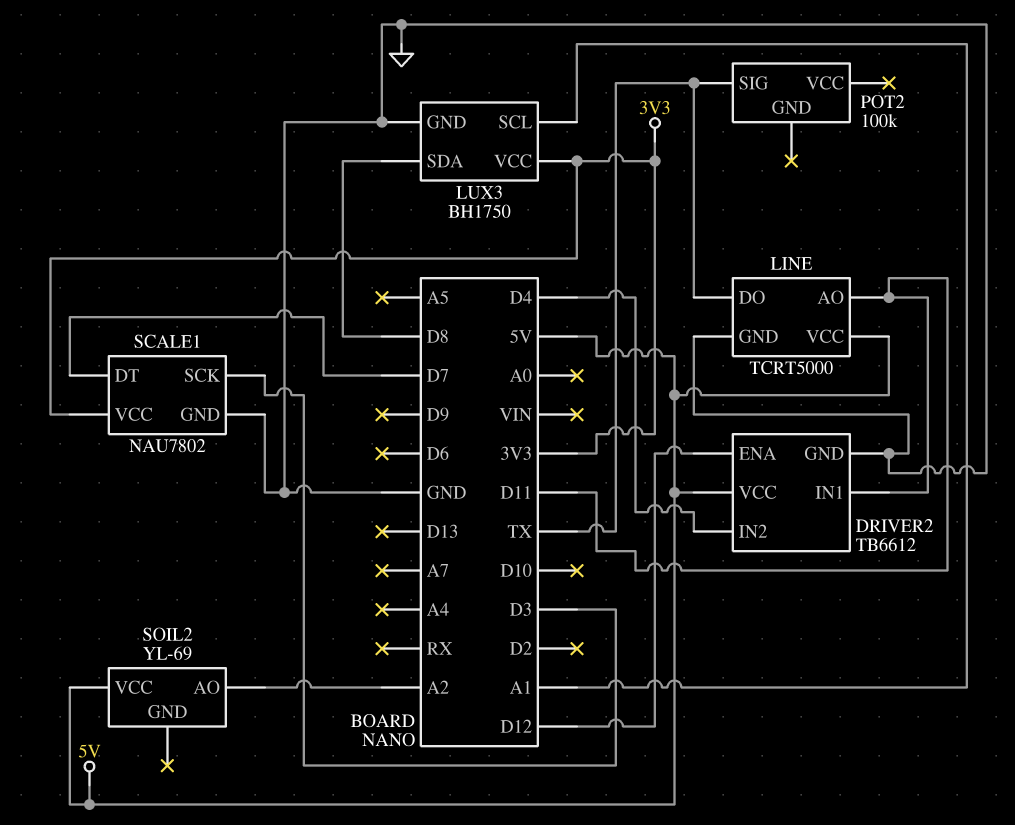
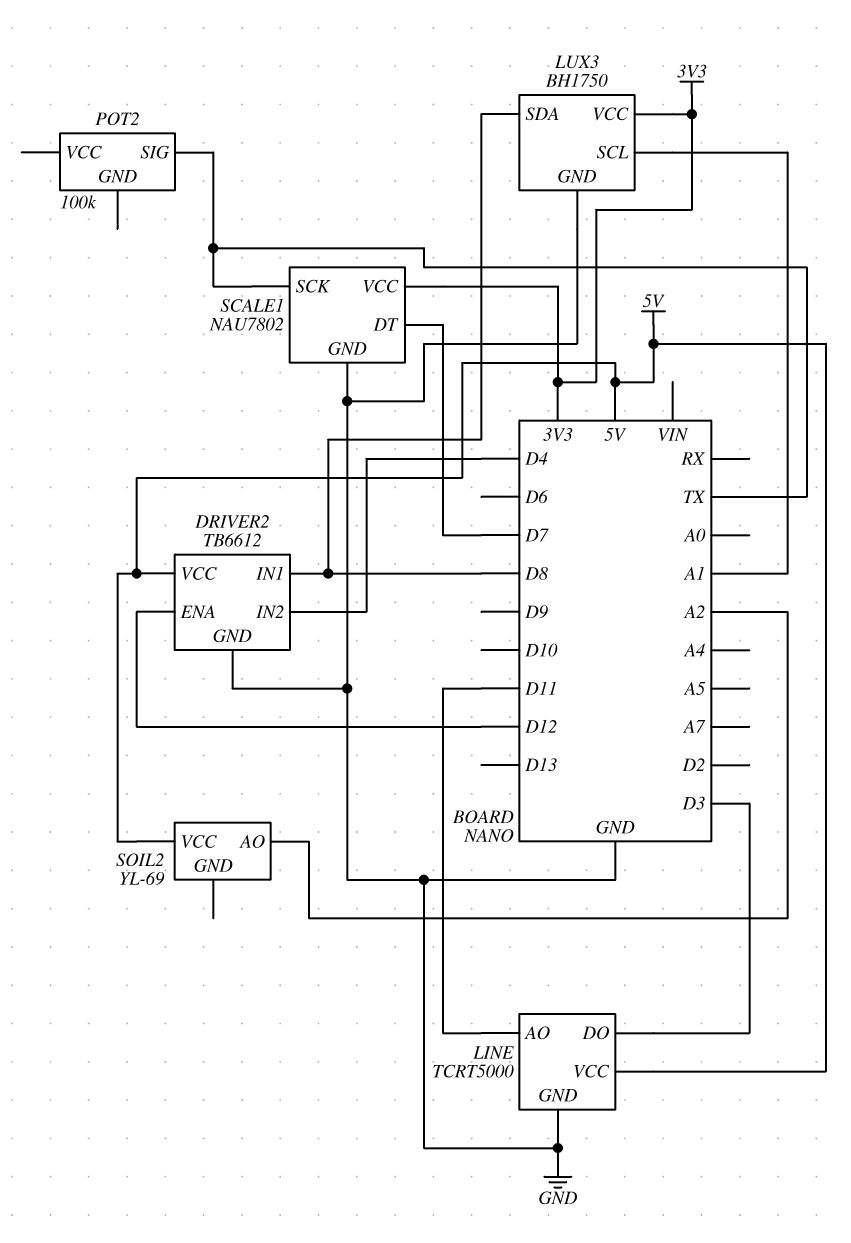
DRIVER2 pin IN1: D11 -> D8
LINE pin DO: TX -> D3
SCALE1 pin SCK: D3 -> TX

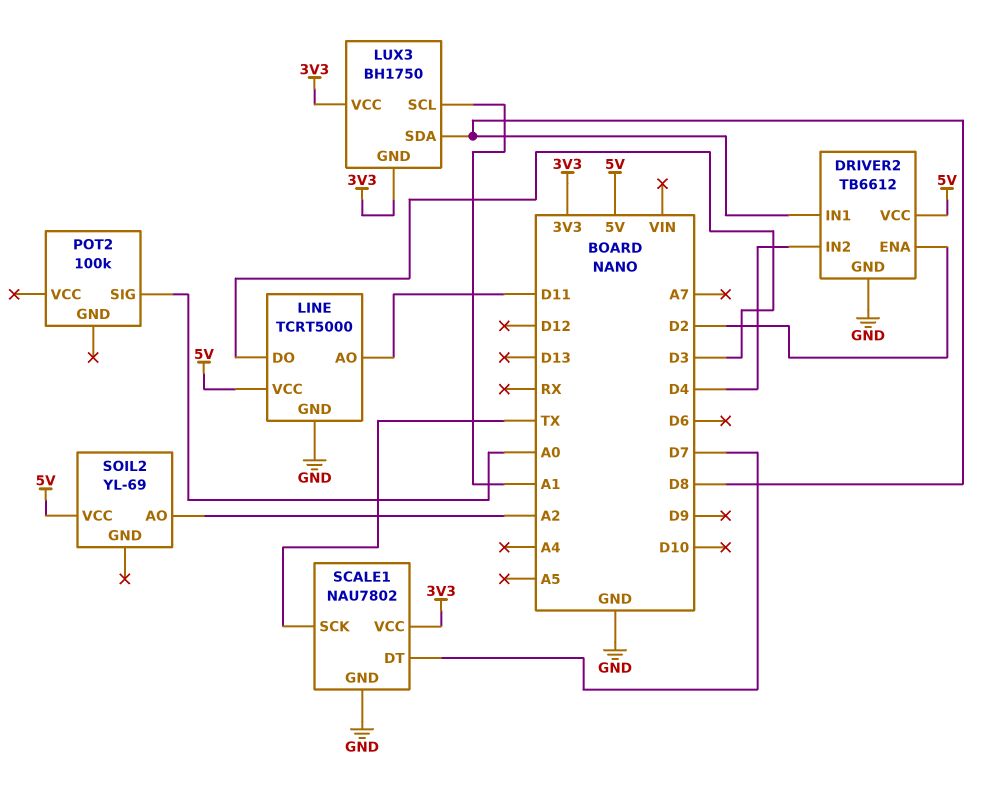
DRIVER2 pin ENA: D12 -> D2
LUX3 pin GND: GND -> 3V3
POT2 pin SIG: TX -> A0

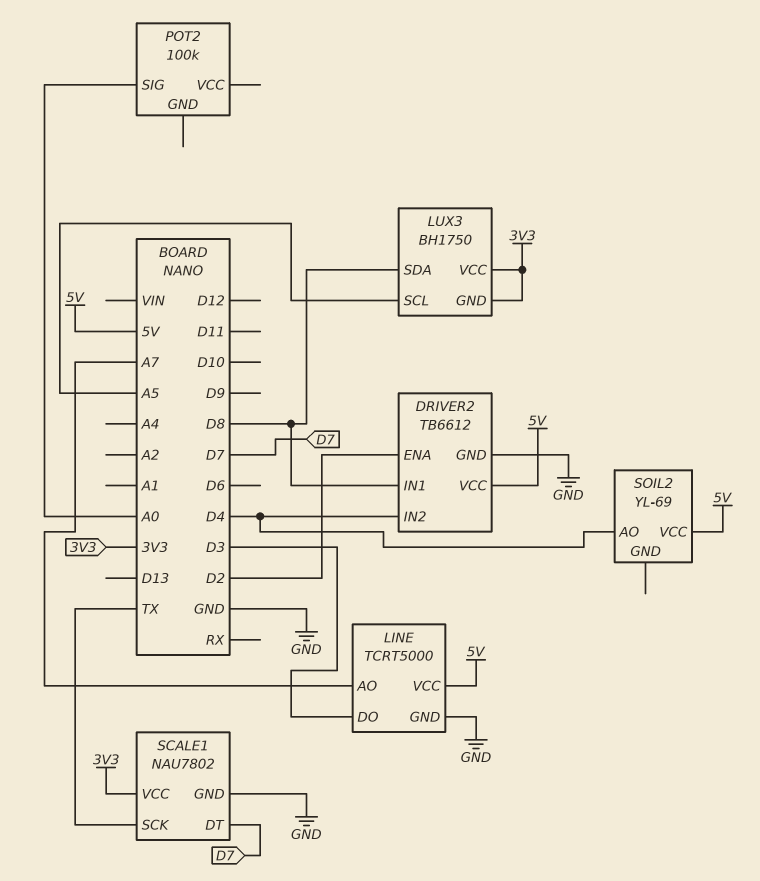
LINE pin AO: D11 -> A7
LUX3 pin SCL: A1 -> A5
SOIL2 pin AO: A2 -> D4

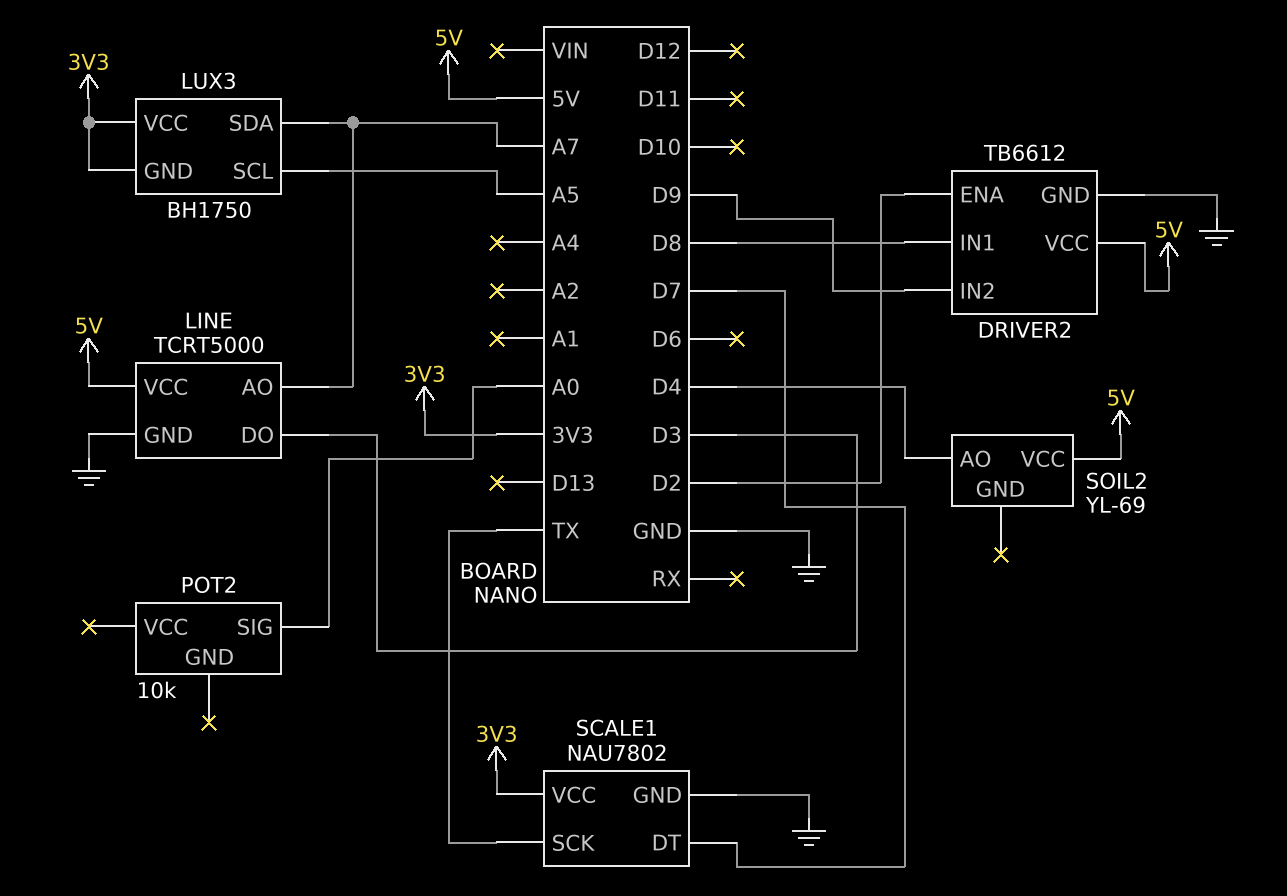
DRIVER2 pin IN2: D4 -> D9
LUX3 pin SDA: D8 -> A7
POT2: 100k -> 10k

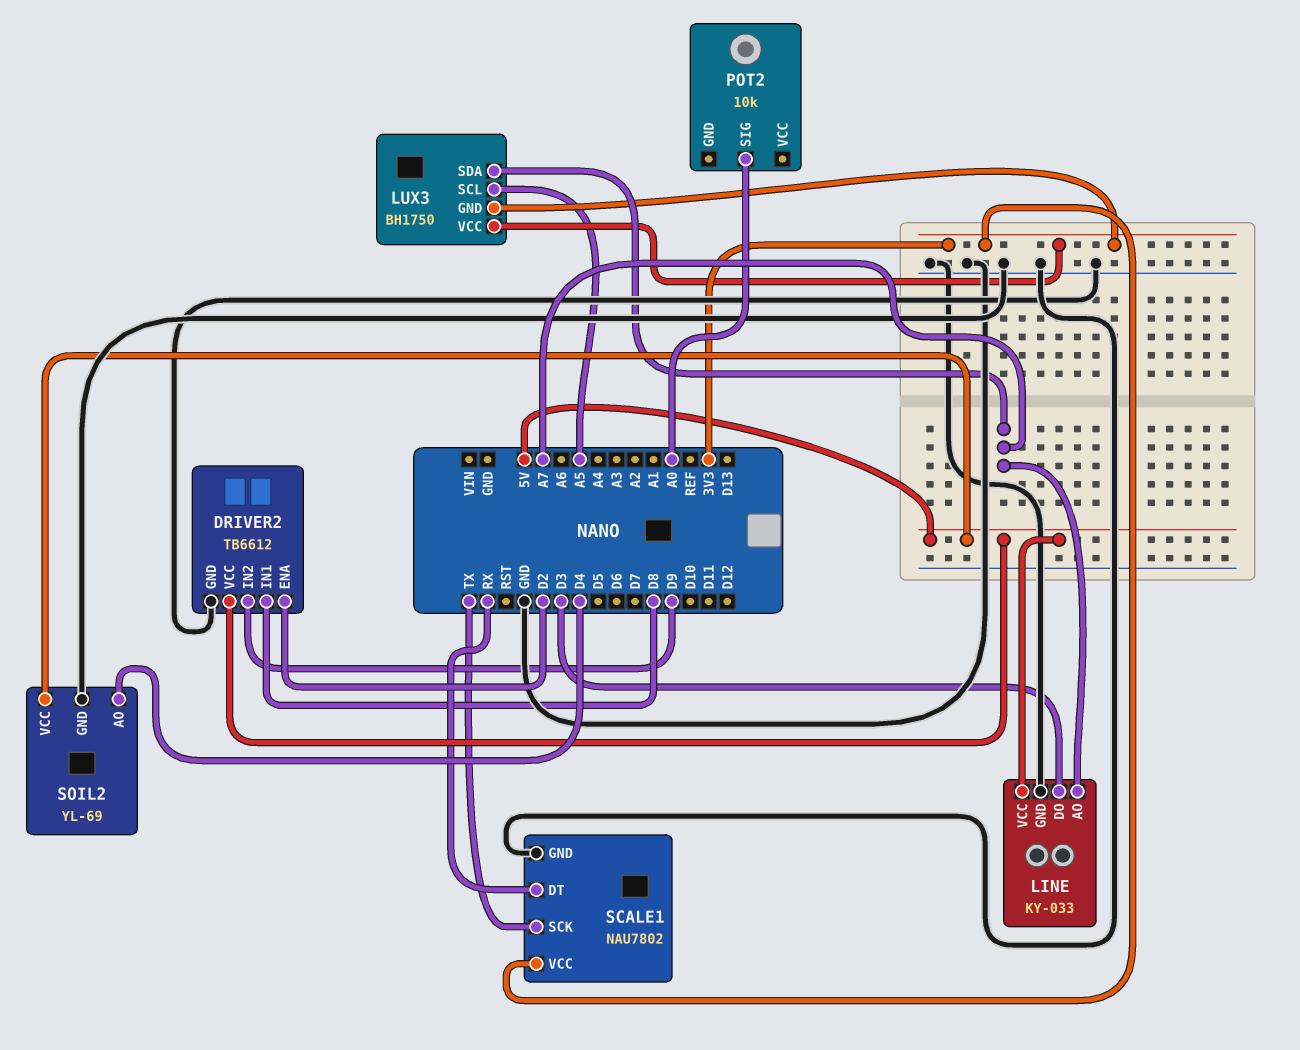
LINE: TCRT5000 -> KY-033
SCALE1 pin DT: D7 -> RX
SOIL2 pin GND: none -> GND

